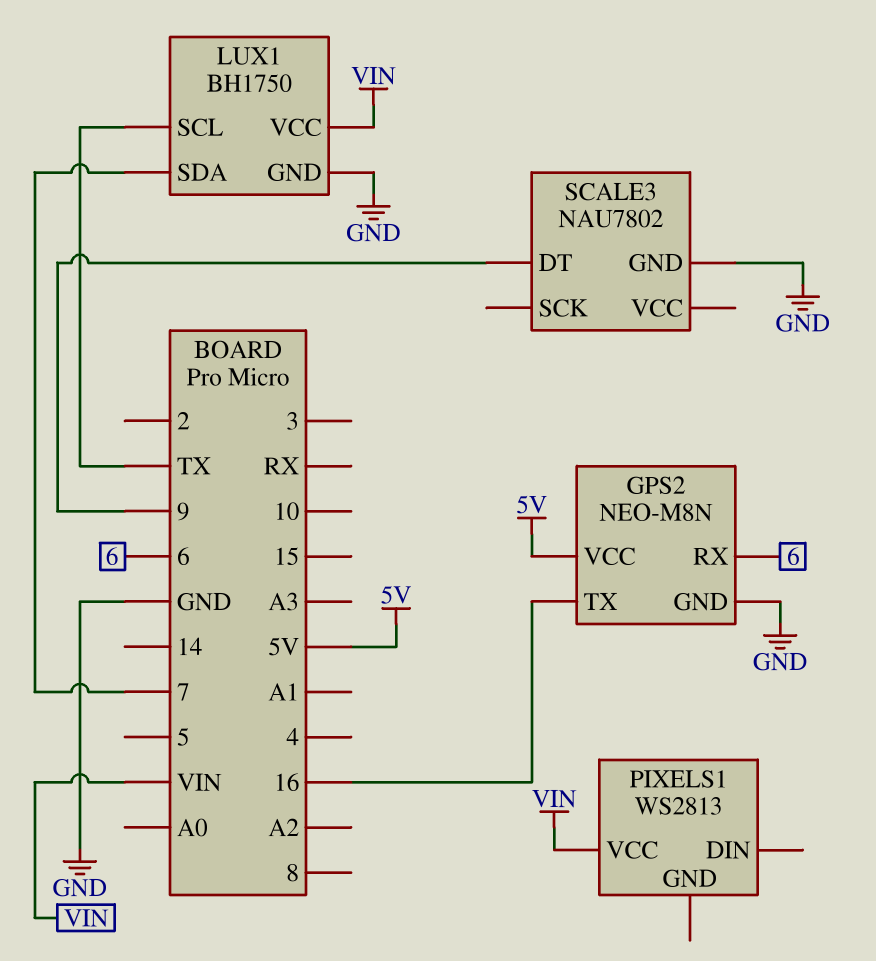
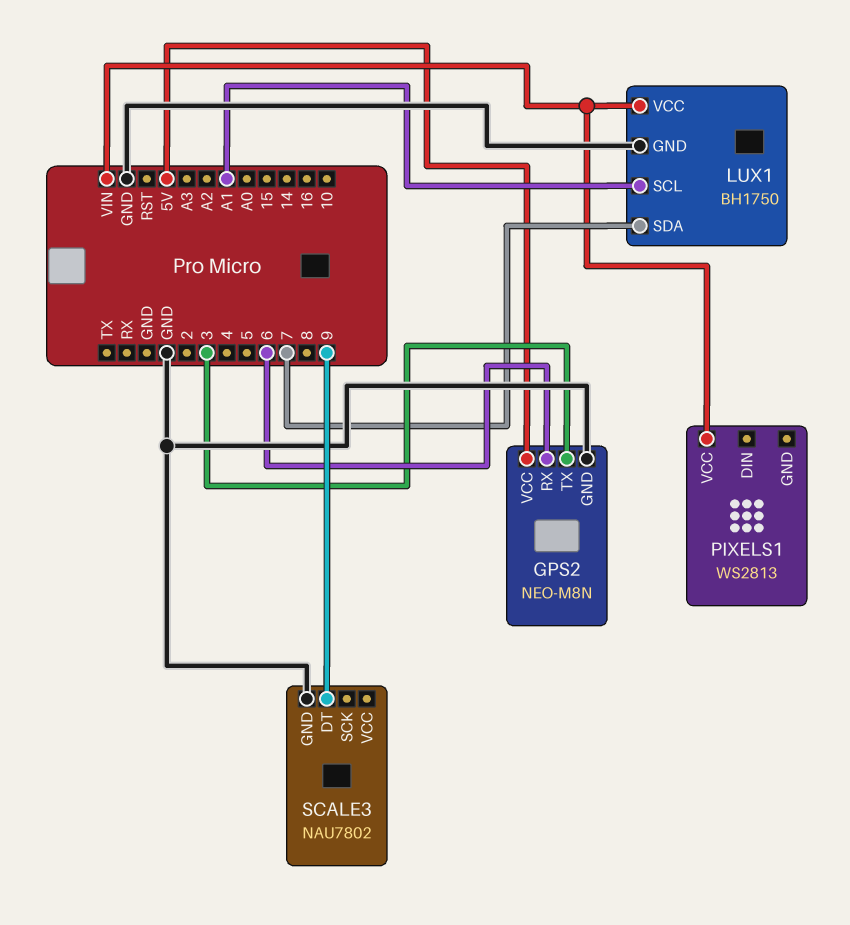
GPS2 pin TX: 16 -> 3
LUX1 pin SCL: TX -> A1

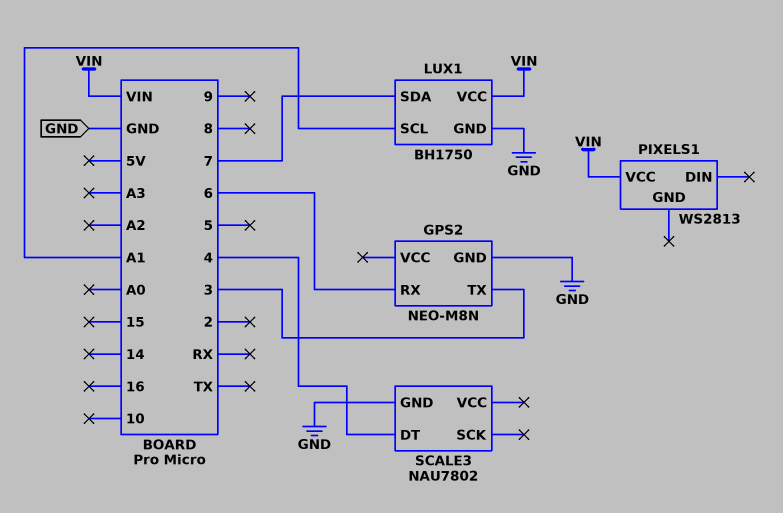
GPS2 pin VCC: 5V -> none
SCALE3 pin DT: 9 -> 4

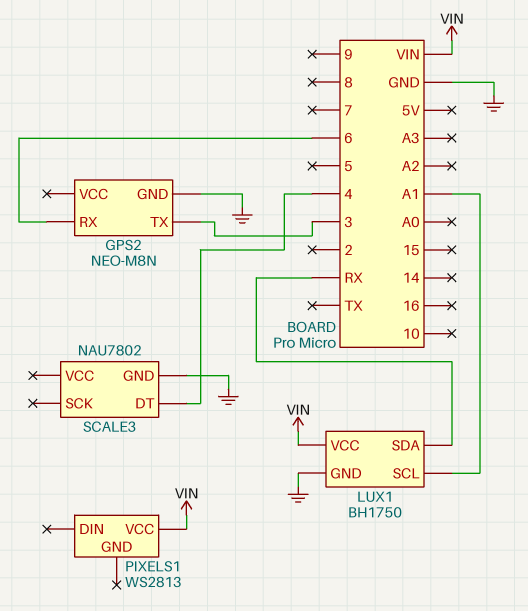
LUX1 pin SDA: 7 -> RX

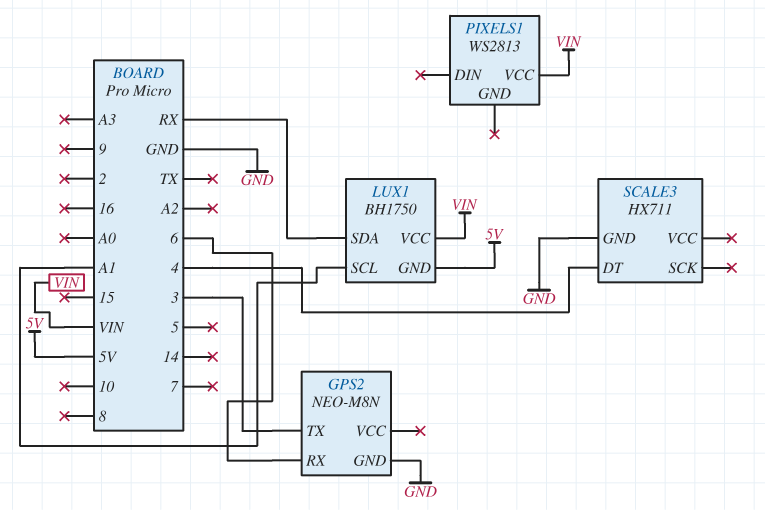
LUX1 pin GND: GND -> 5V
SCALE3: NAU7802 -> HX711

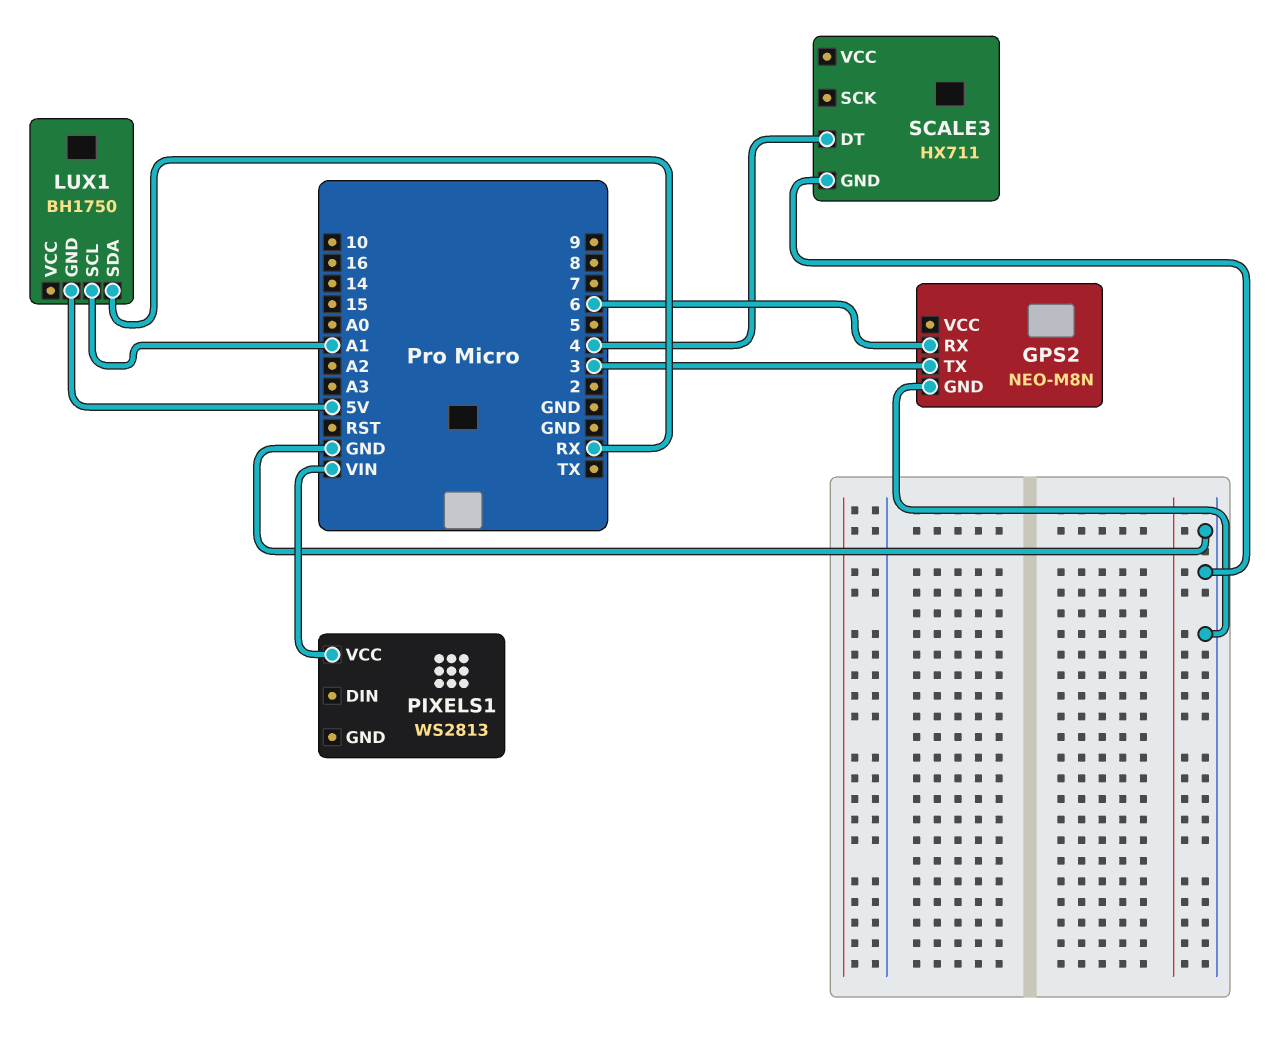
LUX1 pin VCC: VIN -> none

